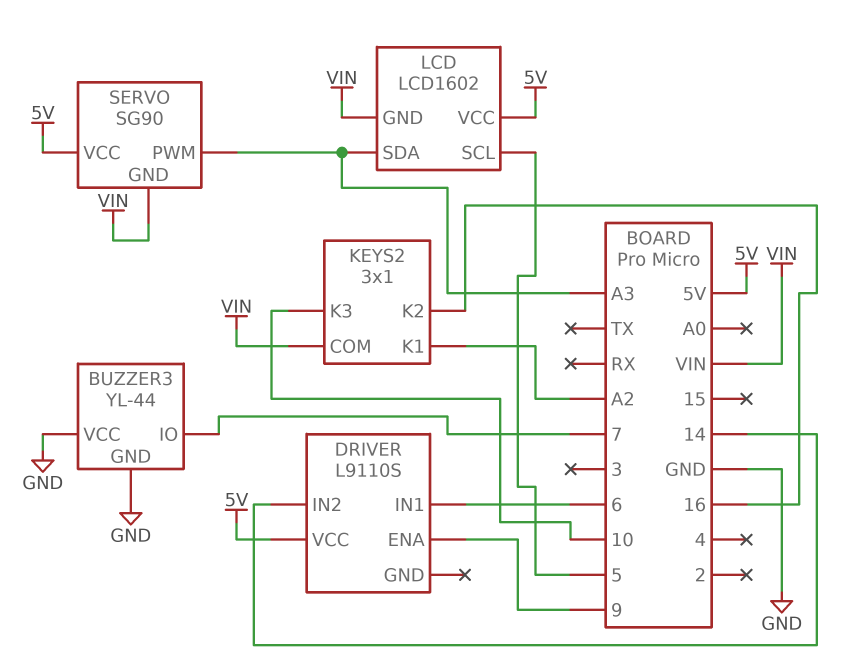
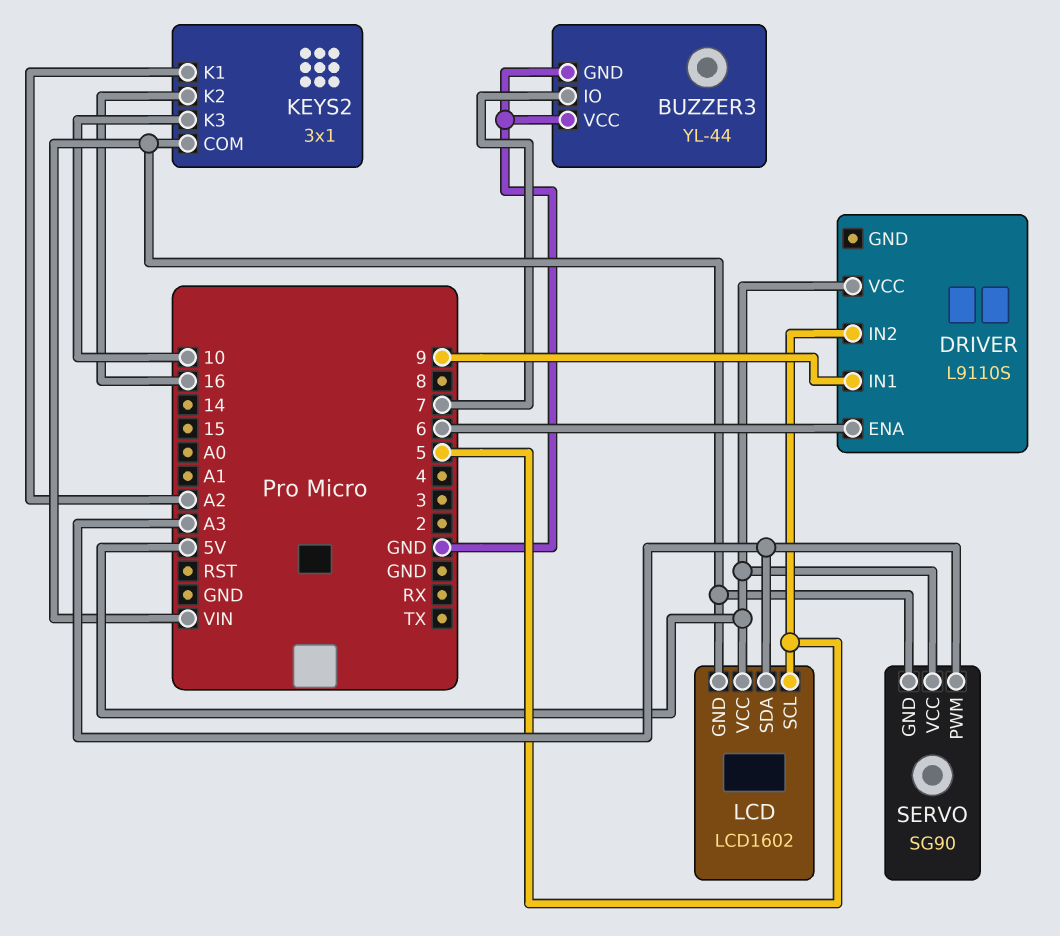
DRIVER pin ENA: 9 -> 6
DRIVER pin IN1: 6 -> 9
DRIVER pin IN2: 14 -> 5

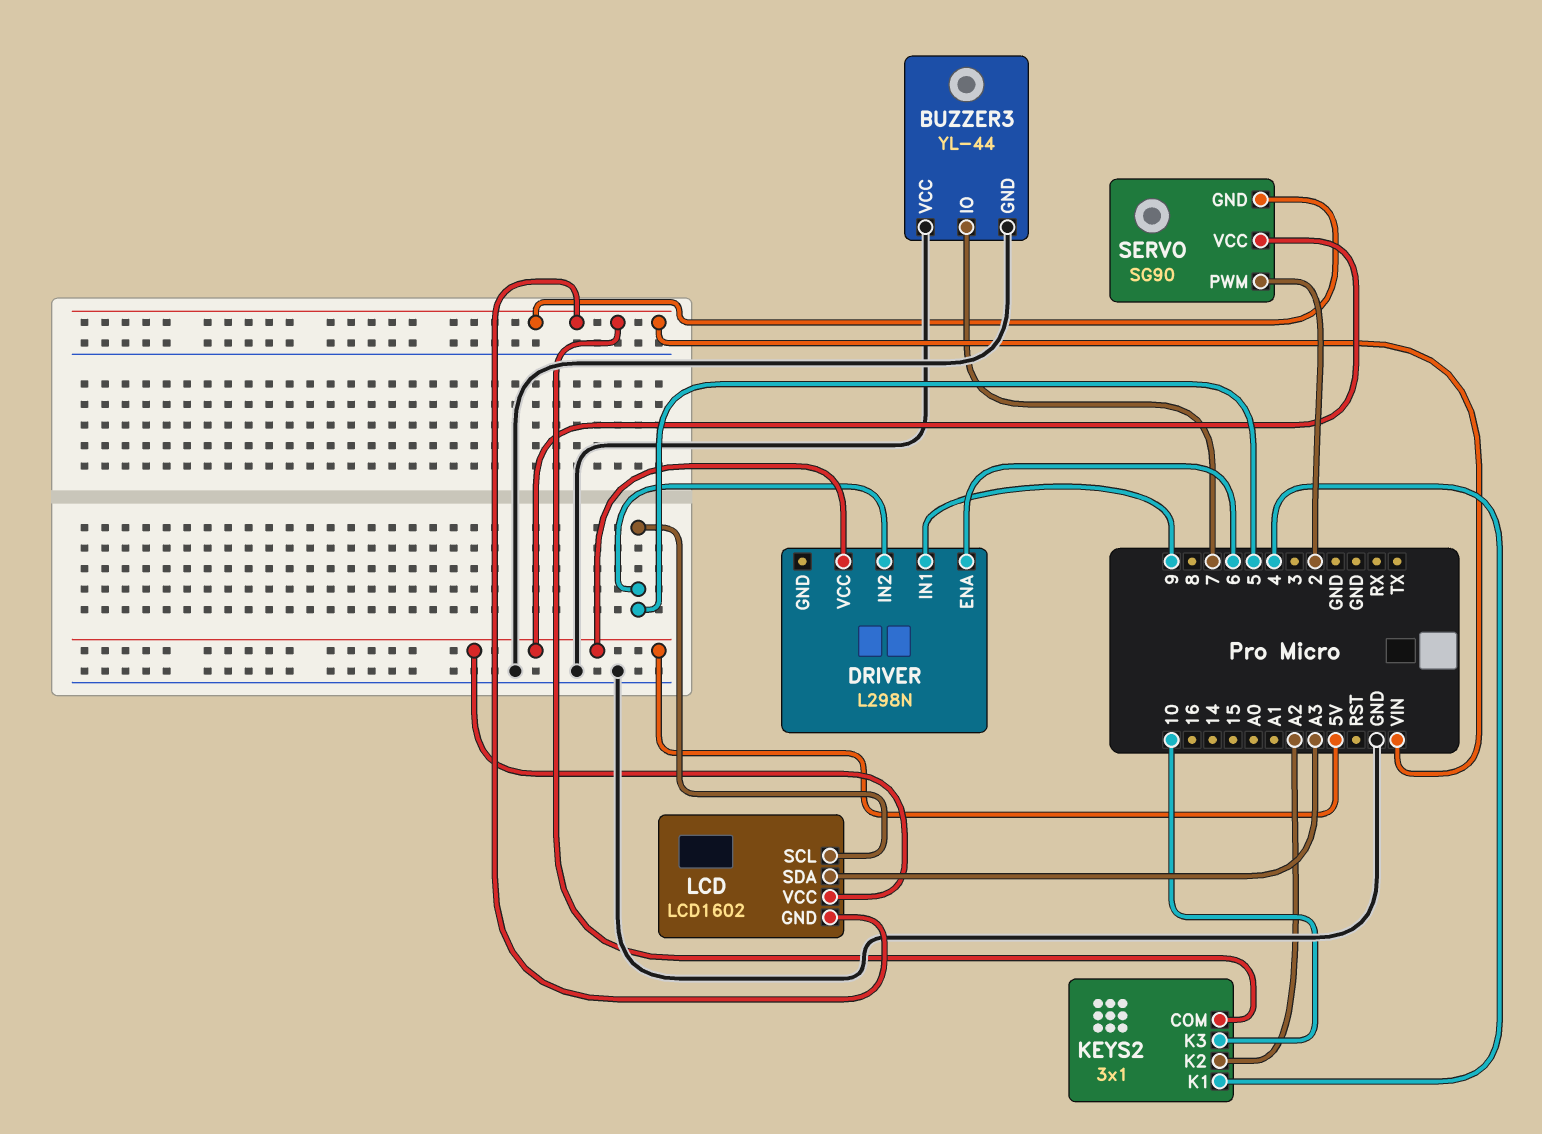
DRIVER: L9110S -> L298N
KEYS2 pin K1: A2 -> 4
KEYS2 pin K2: 16 -> A2
SERVO pin PWM: A3 -> 2

